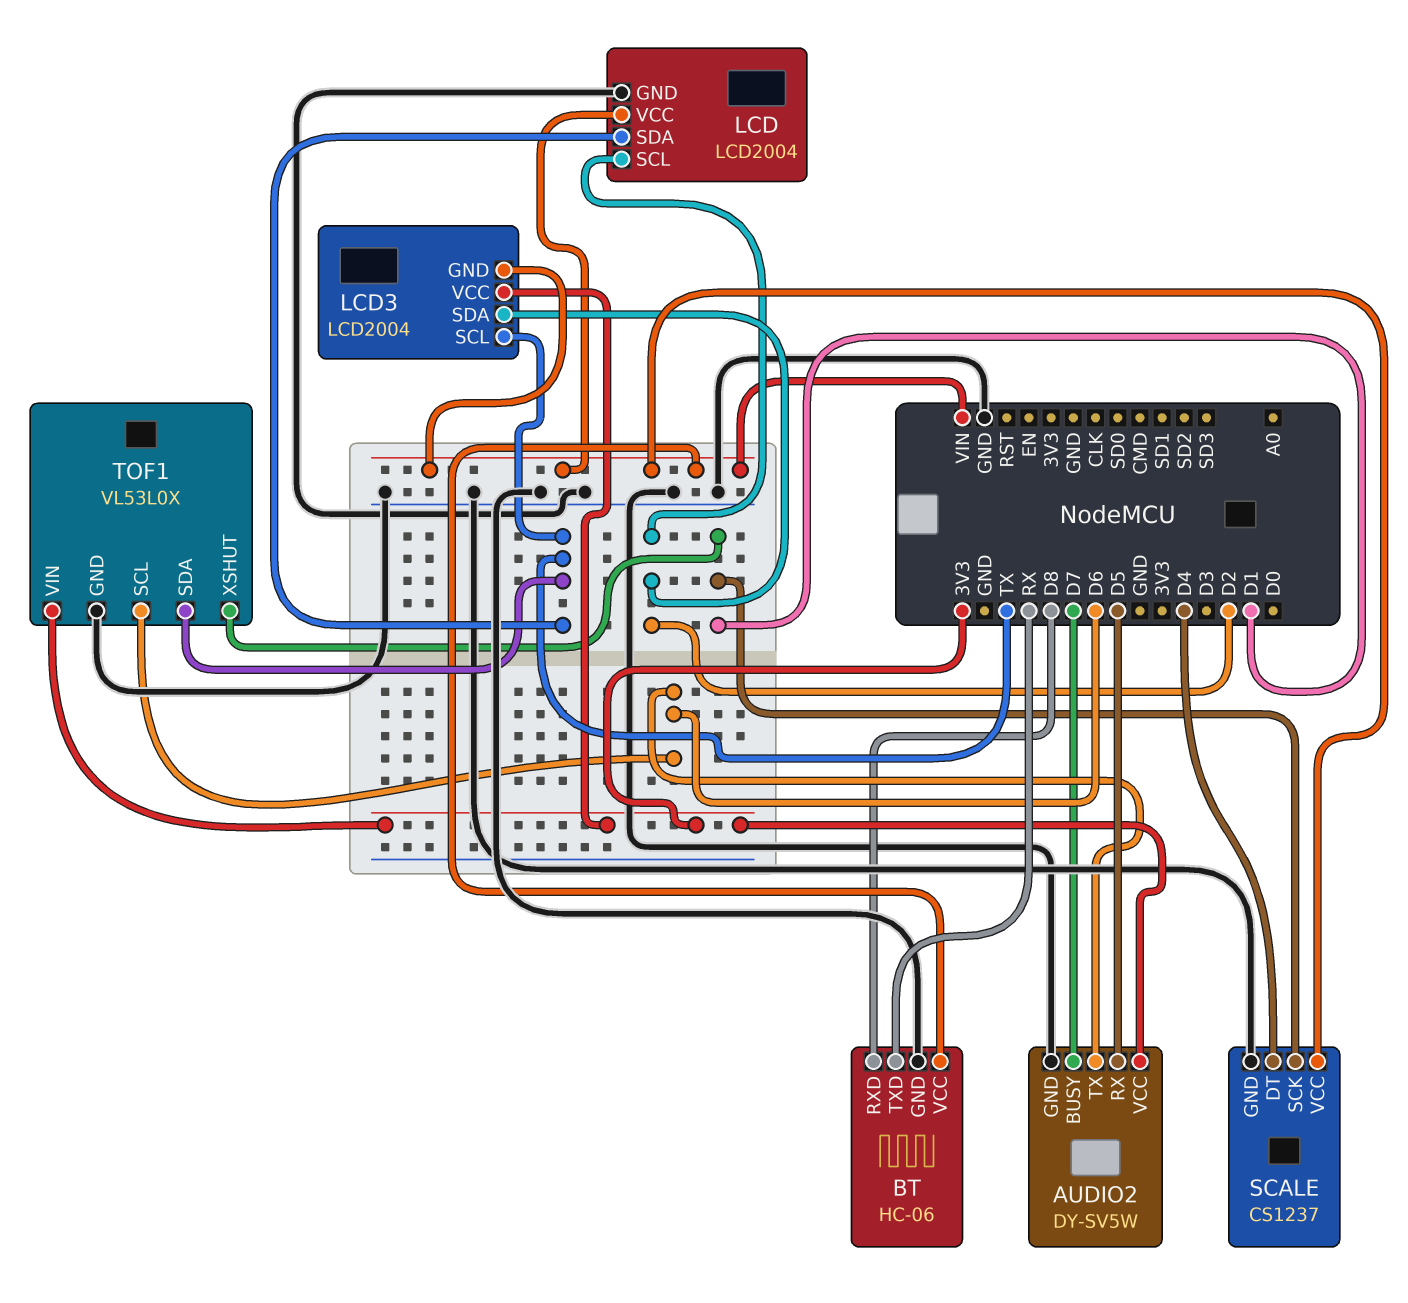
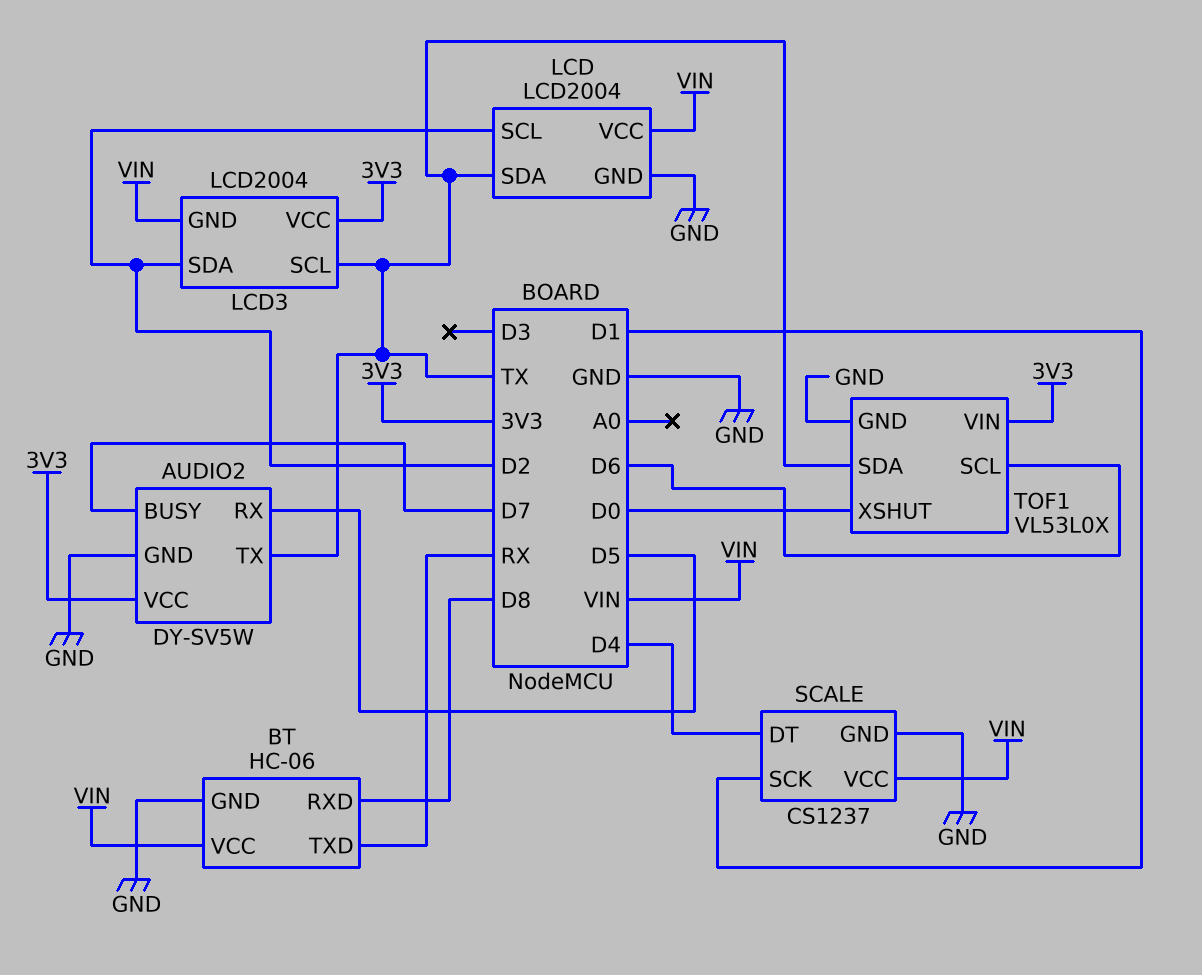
AUDIO2 pin TX: D6 -> TX
TOF1 pin XSHUT: D1 -> D0

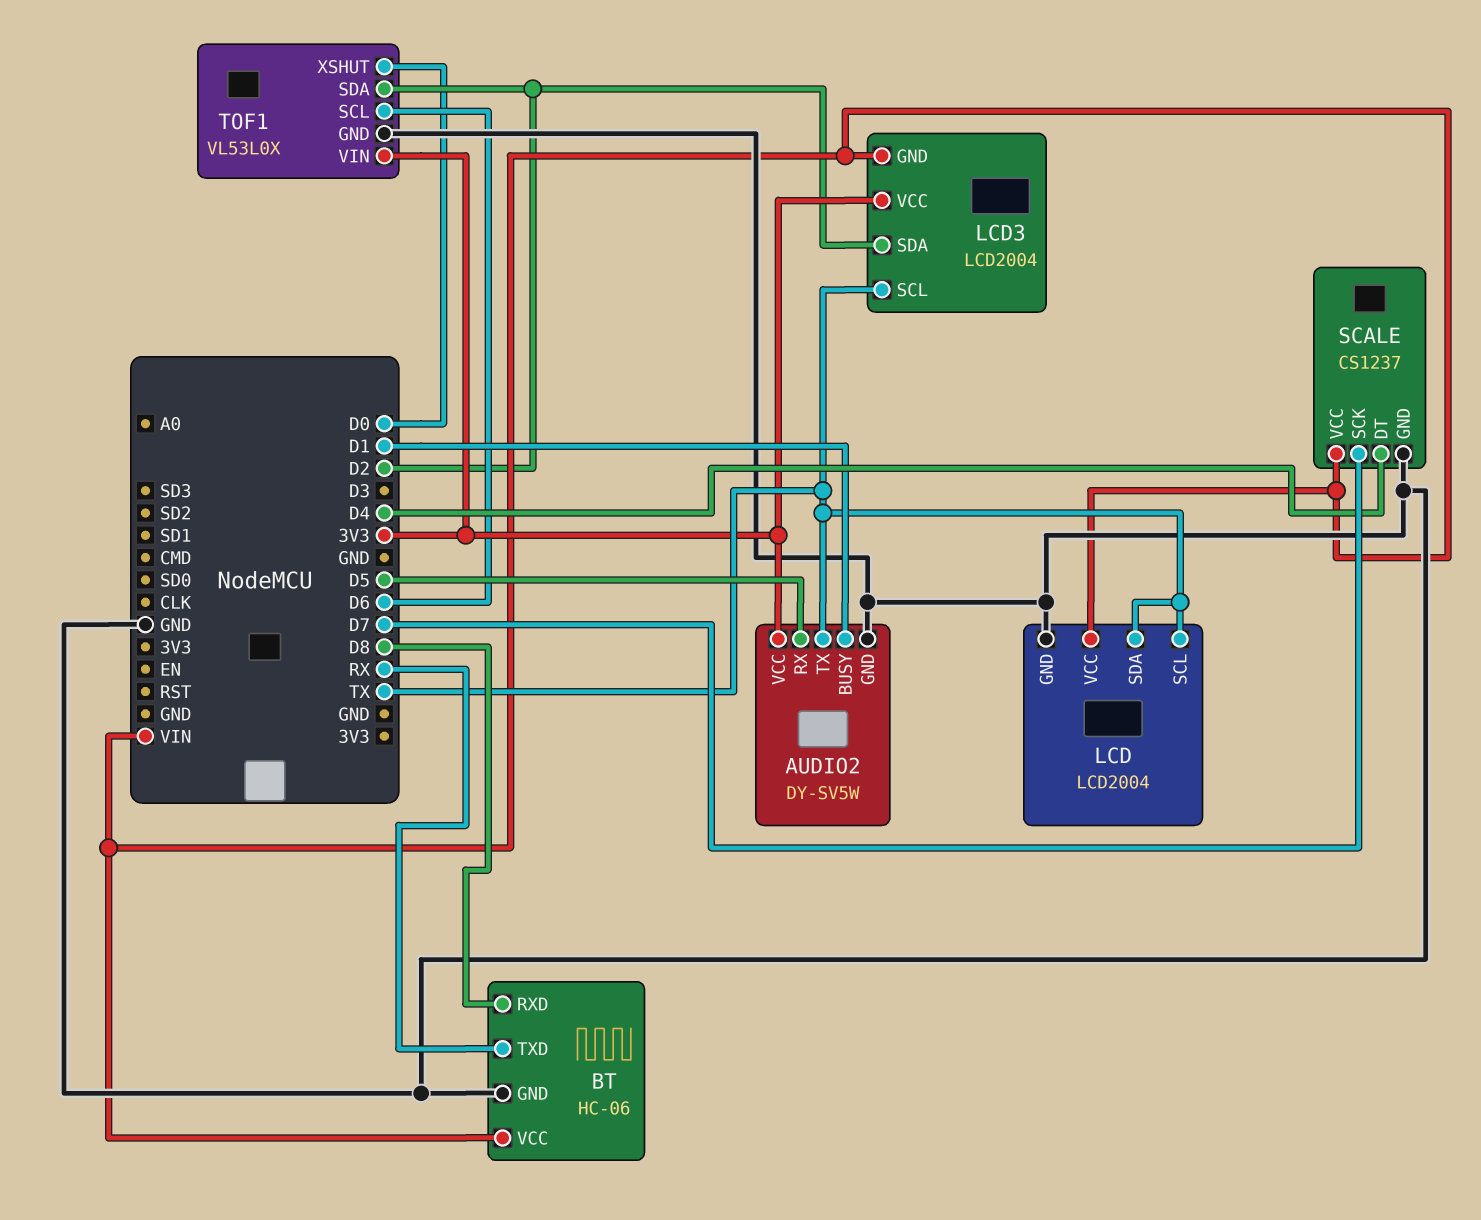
AUDIO2 pin BUSY: D7 -> D1
LCD pin SCL: D2 -> TX
SCALE pin SCK: D1 -> D7
TOF1 pin SDA: TX -> D2

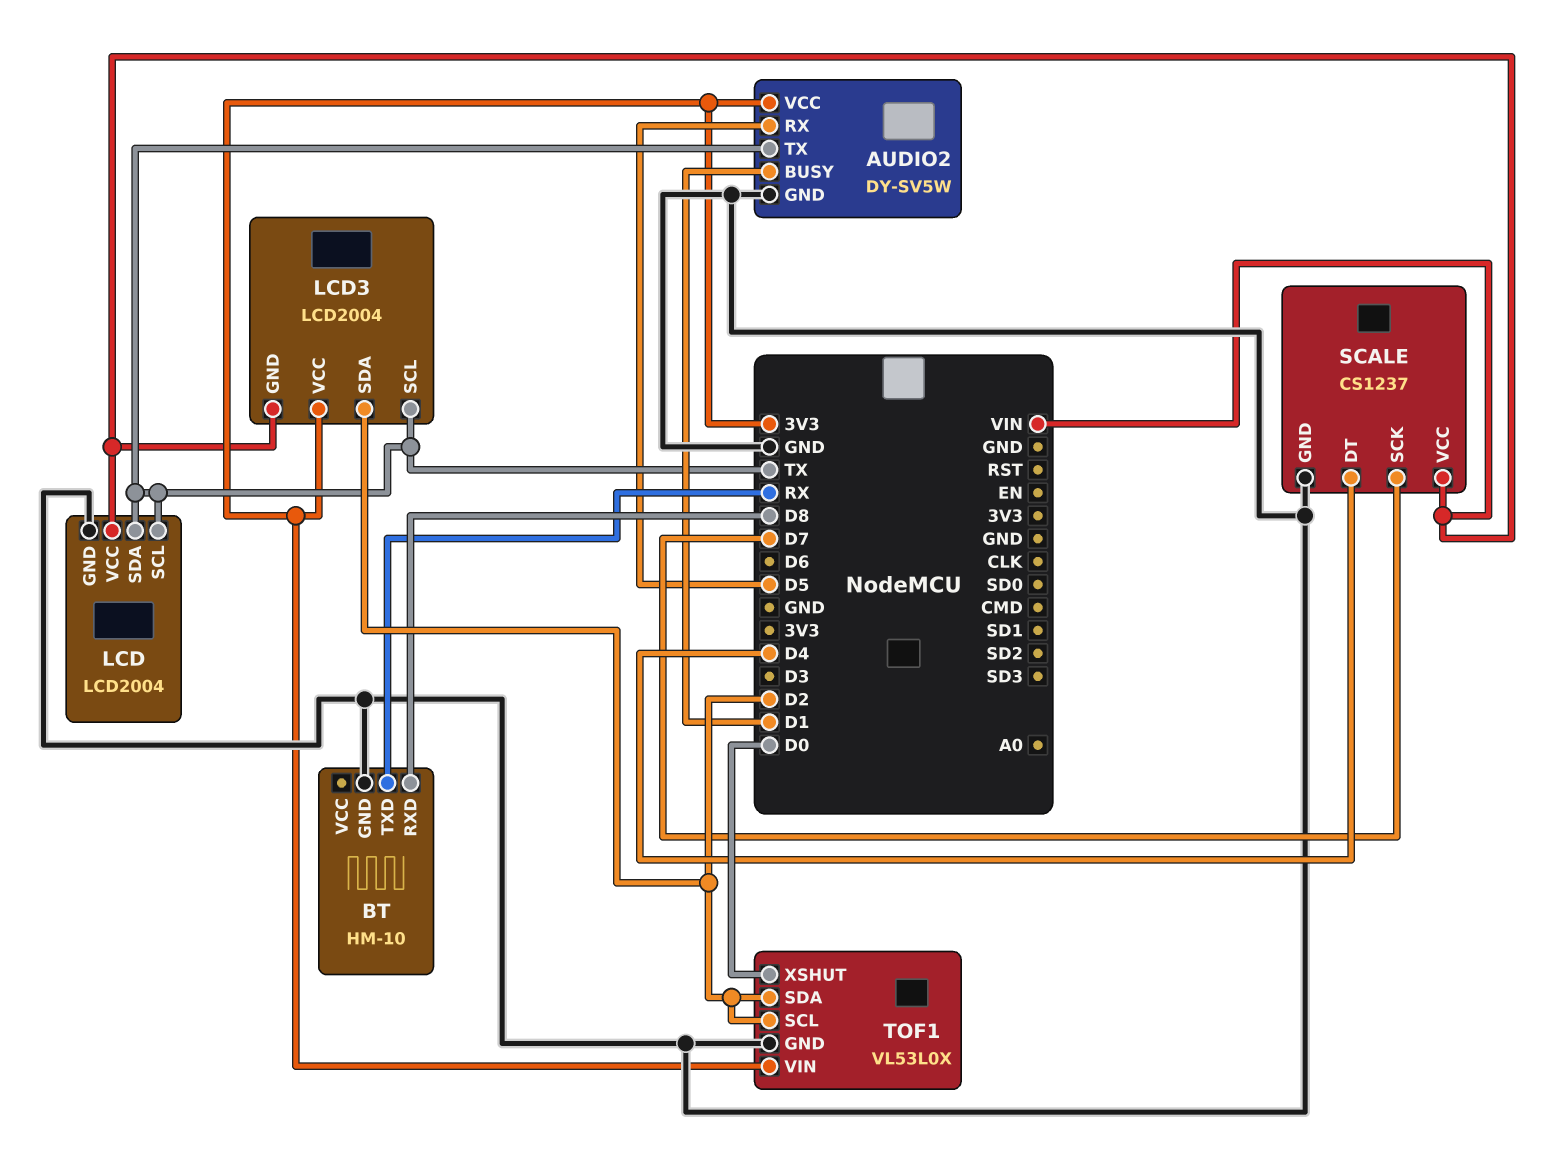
BT: HC-06 -> HM-10
BT pin VCC: VIN -> none
TOF1 pin SCL: D6 -> D2

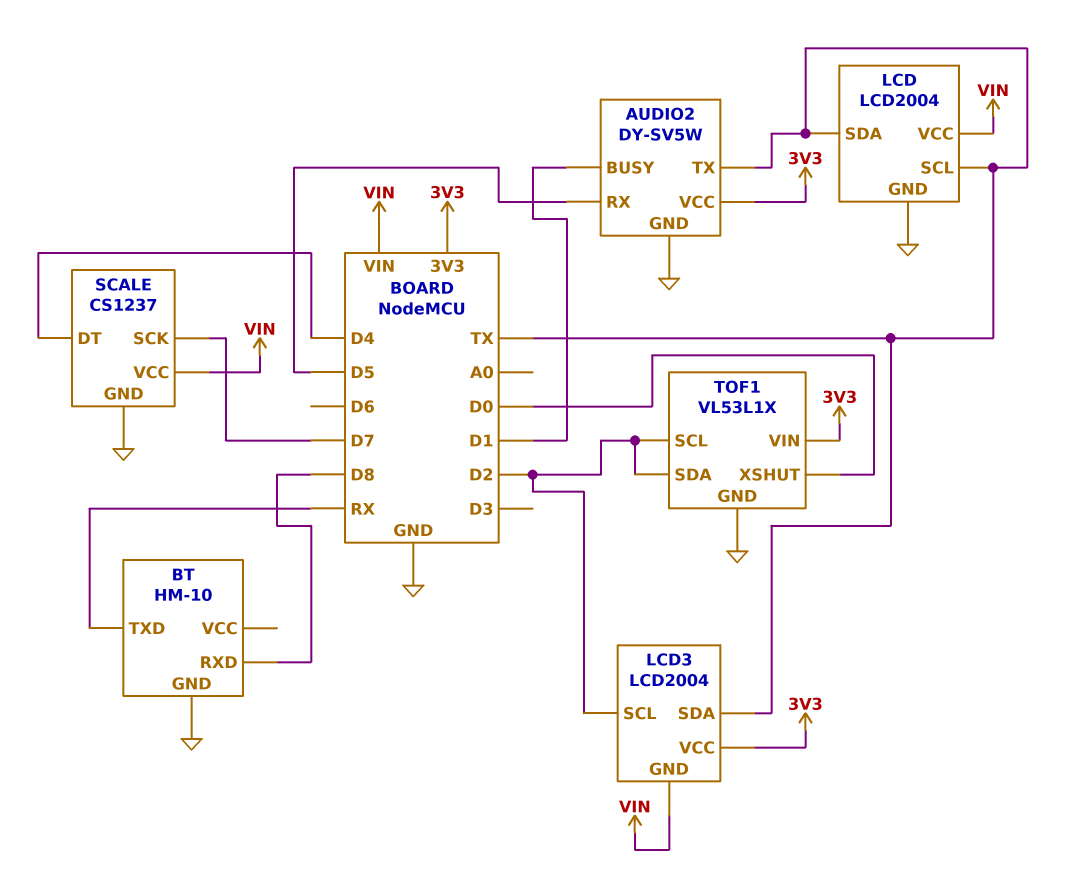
LCD3 pin SCL: TX -> D2
LCD3 pin SDA: D2 -> TX
TOF1: VL53L0X -> VL53L1X

